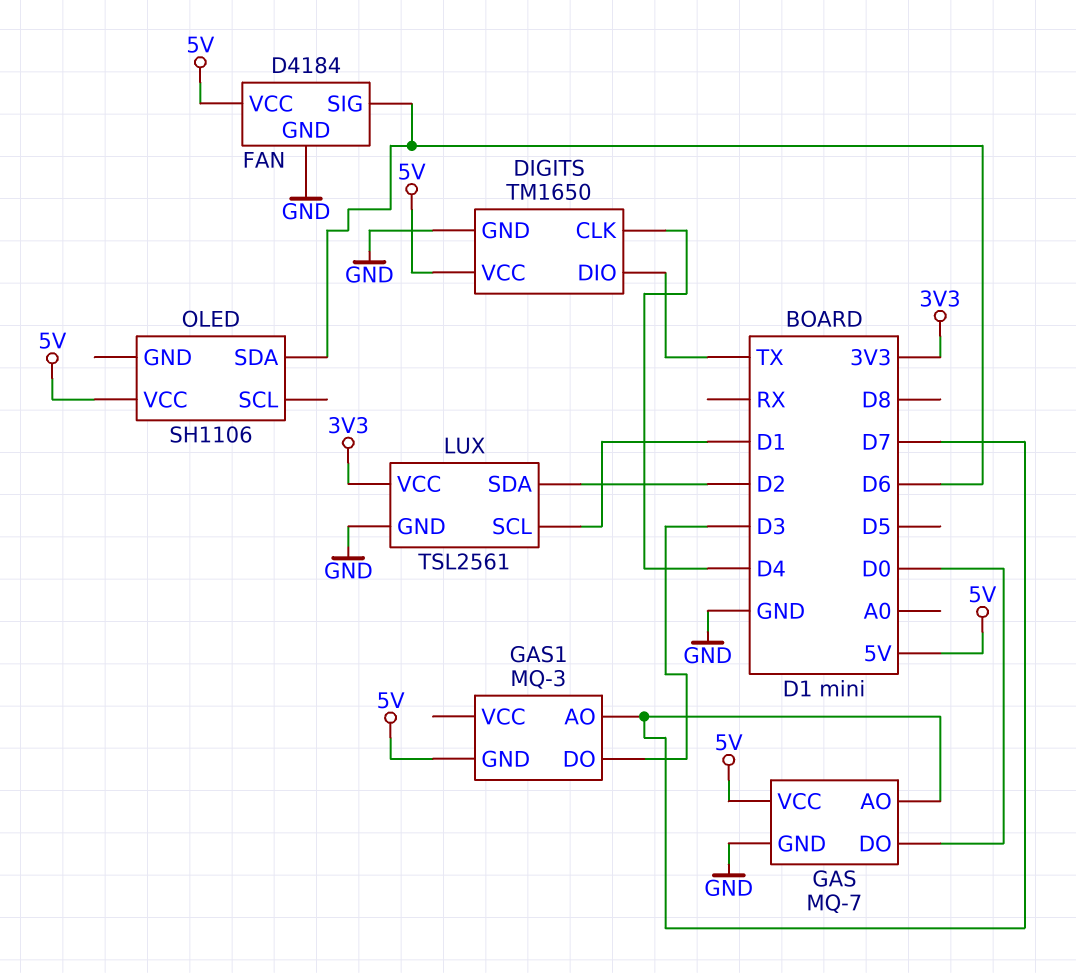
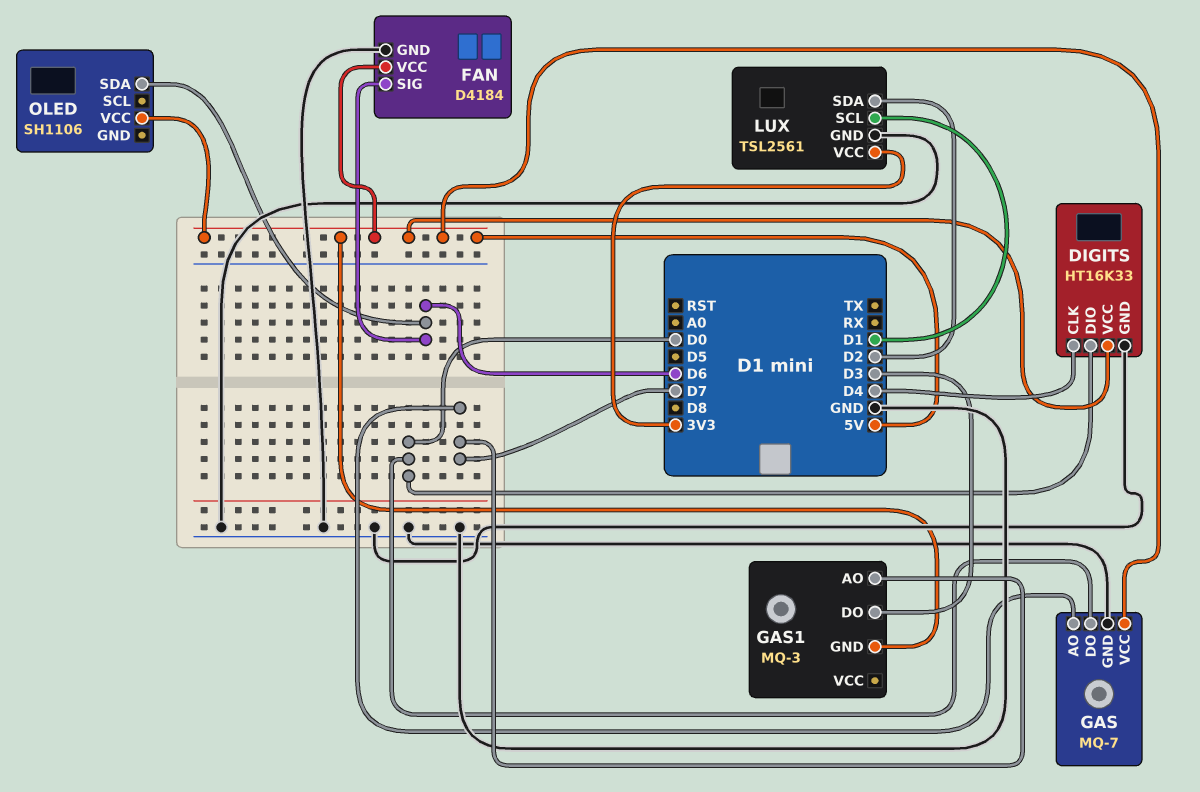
DIGITS: TM1650 -> HT16K33
DIGITS pin DIO: TX -> D0

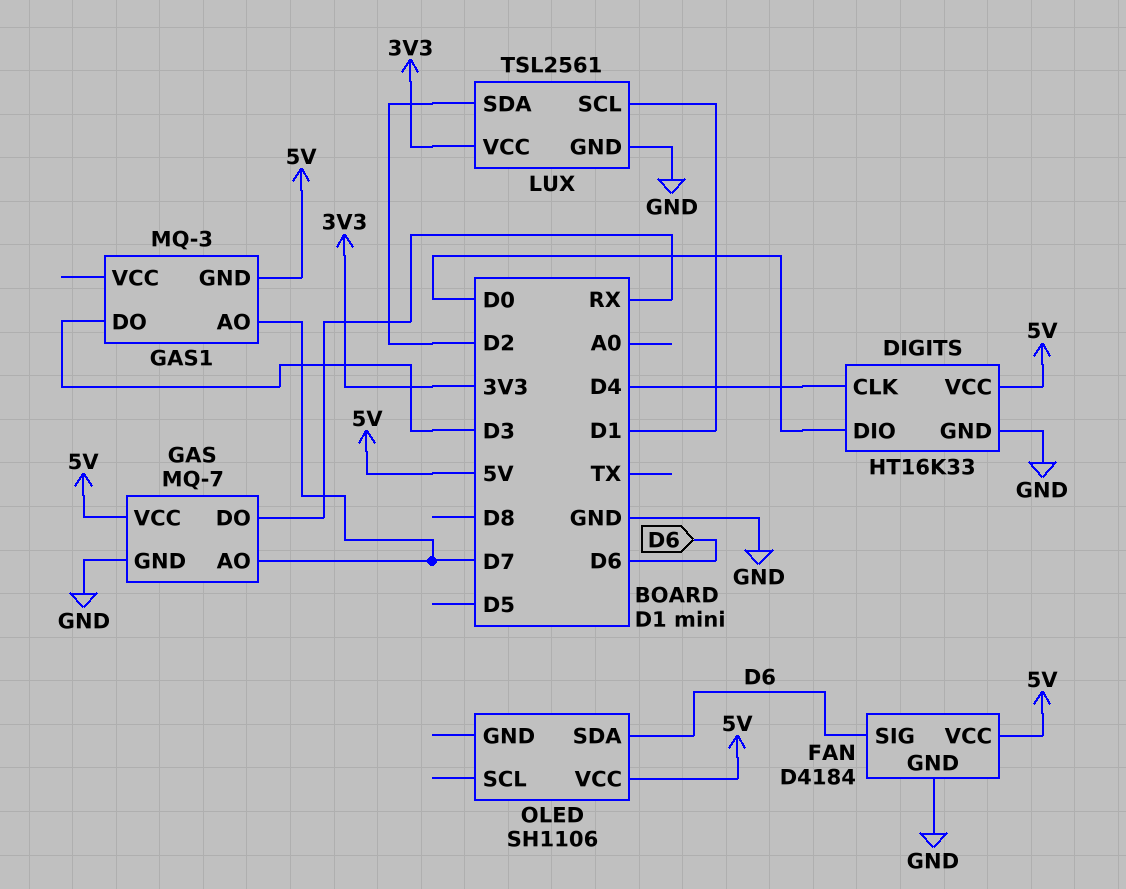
GAS pin DO: D0 -> RX

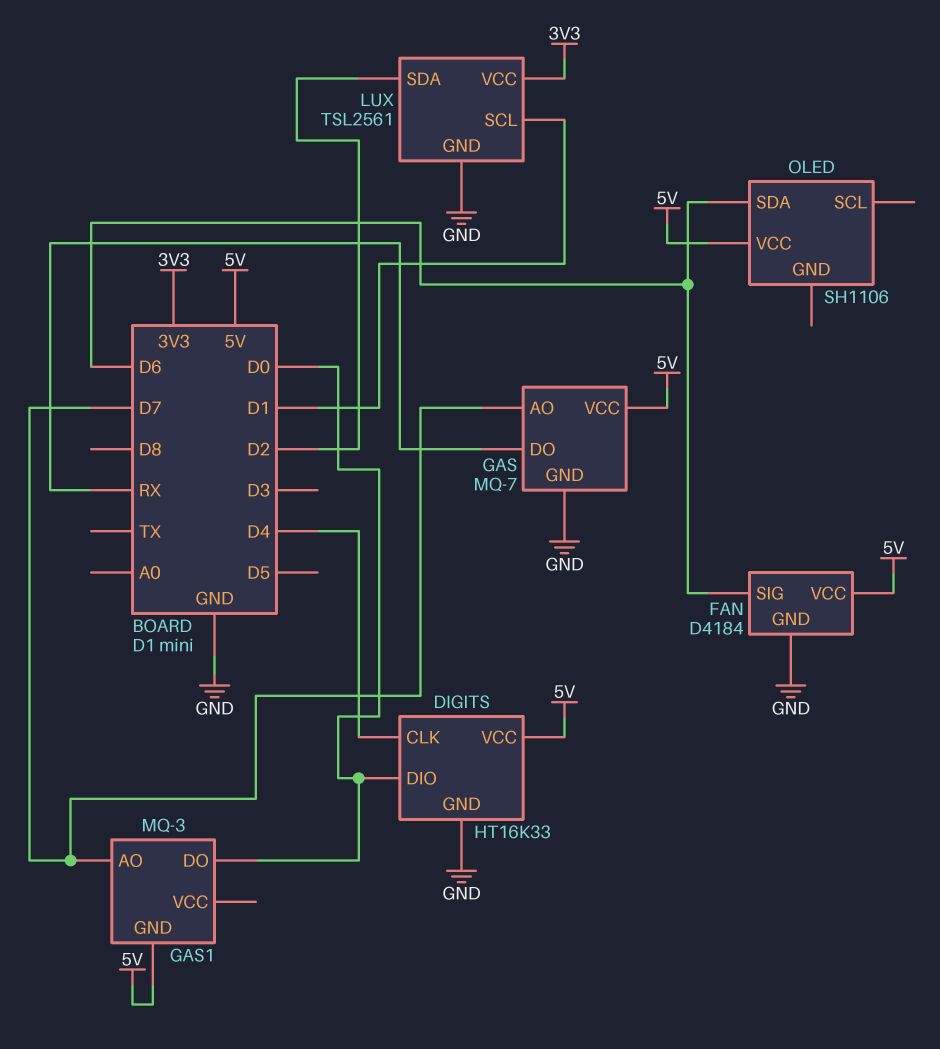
GAS1 pin DO: D3 -> D0

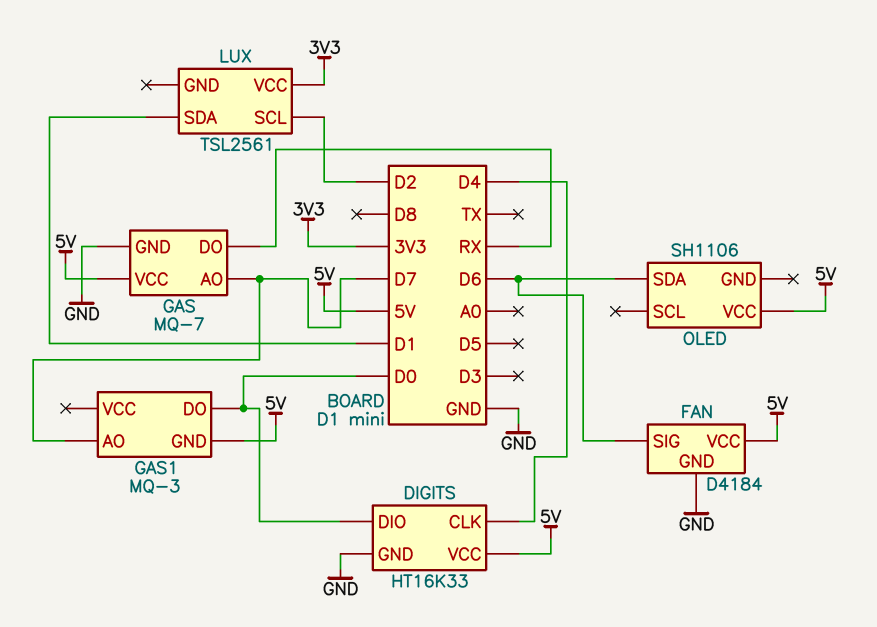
LUX pin GND: GND -> none
LUX pin SCL: D1 -> D2
LUX pin SDA: D2 -> D1

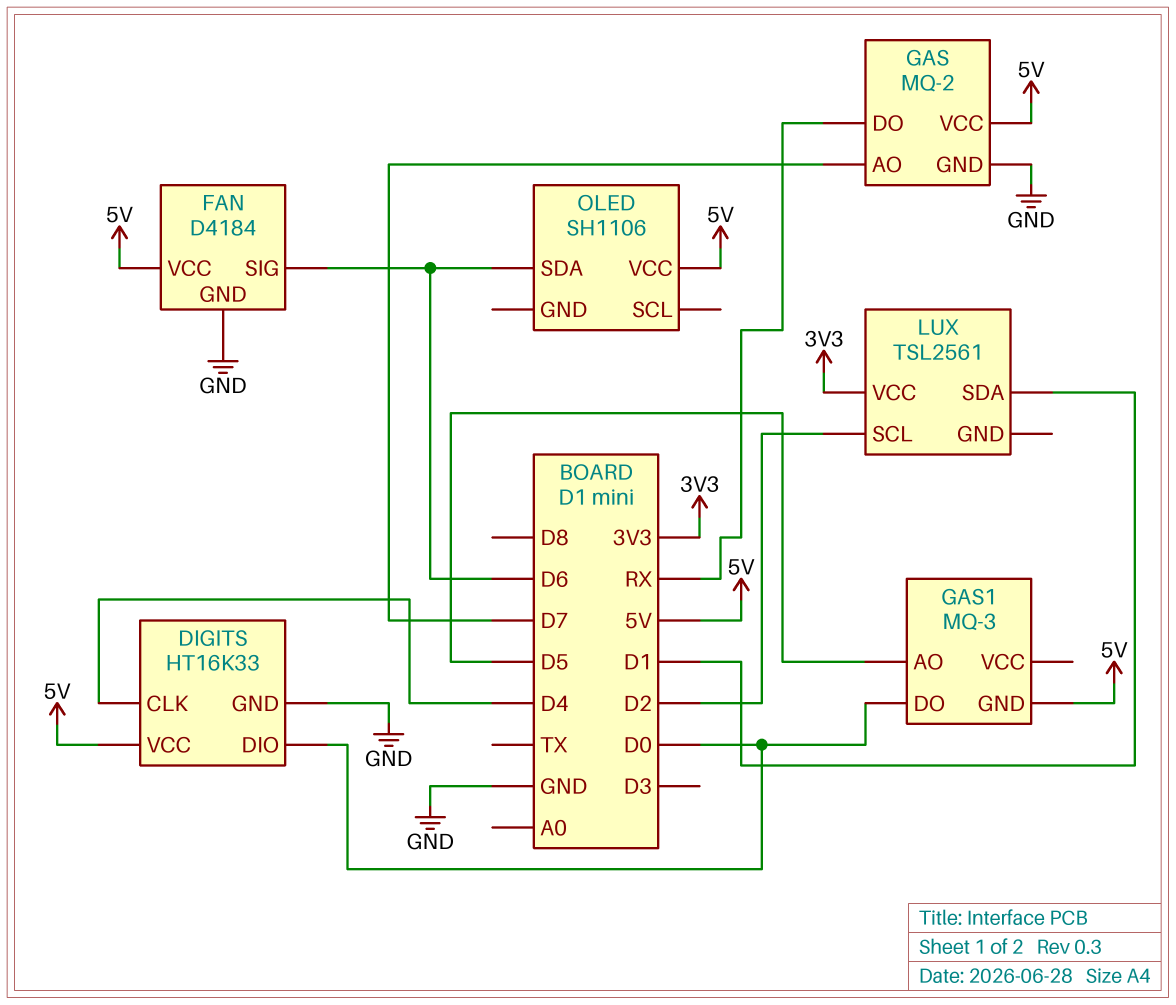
GAS: MQ-7 -> MQ-2
GAS1 pin AO: D7 -> D5

